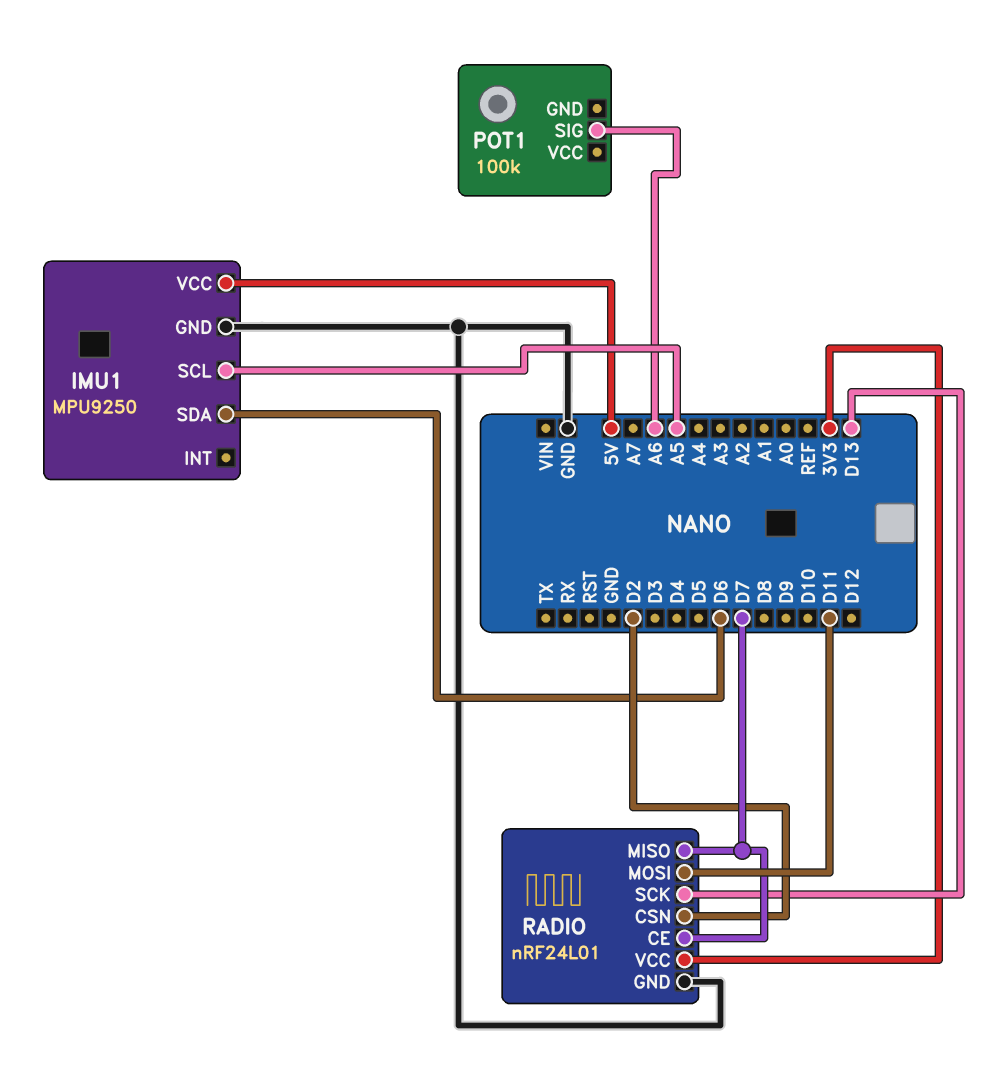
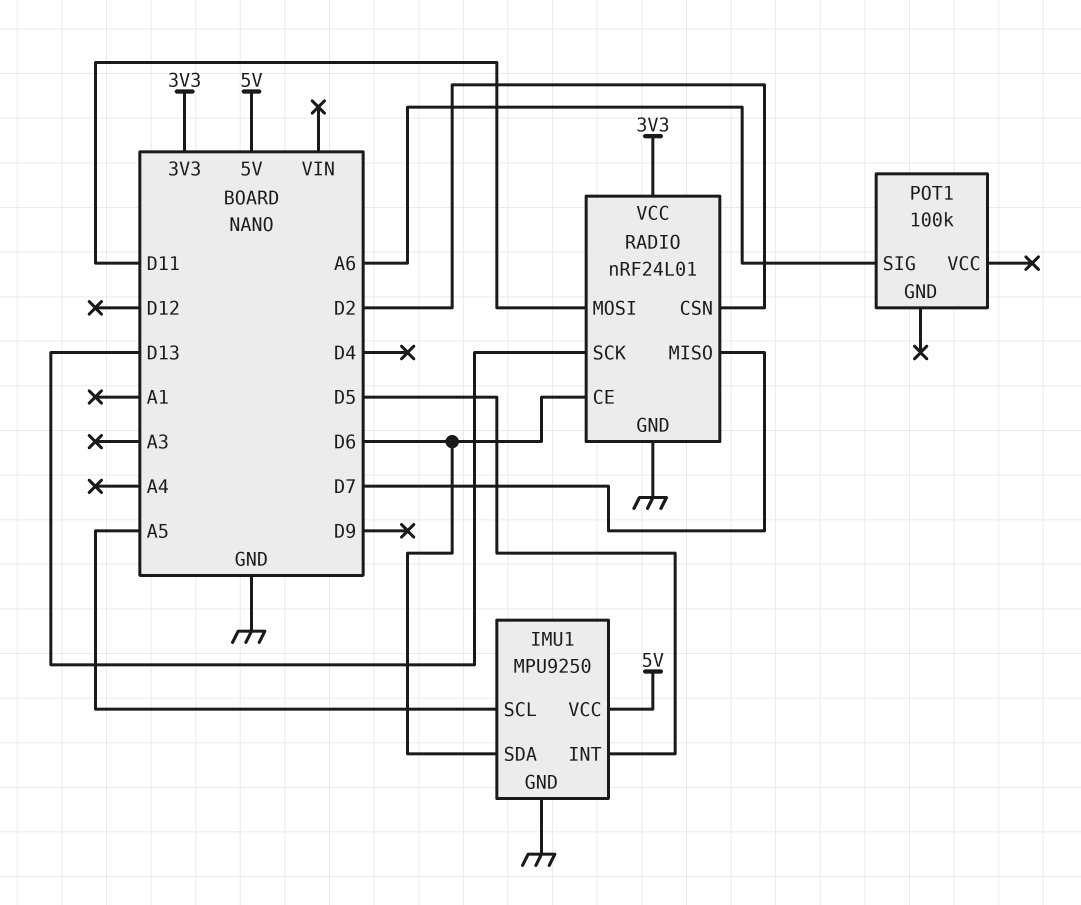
IMU1 pin INT: none -> D5
RADIO pin CE: D7 -> D6

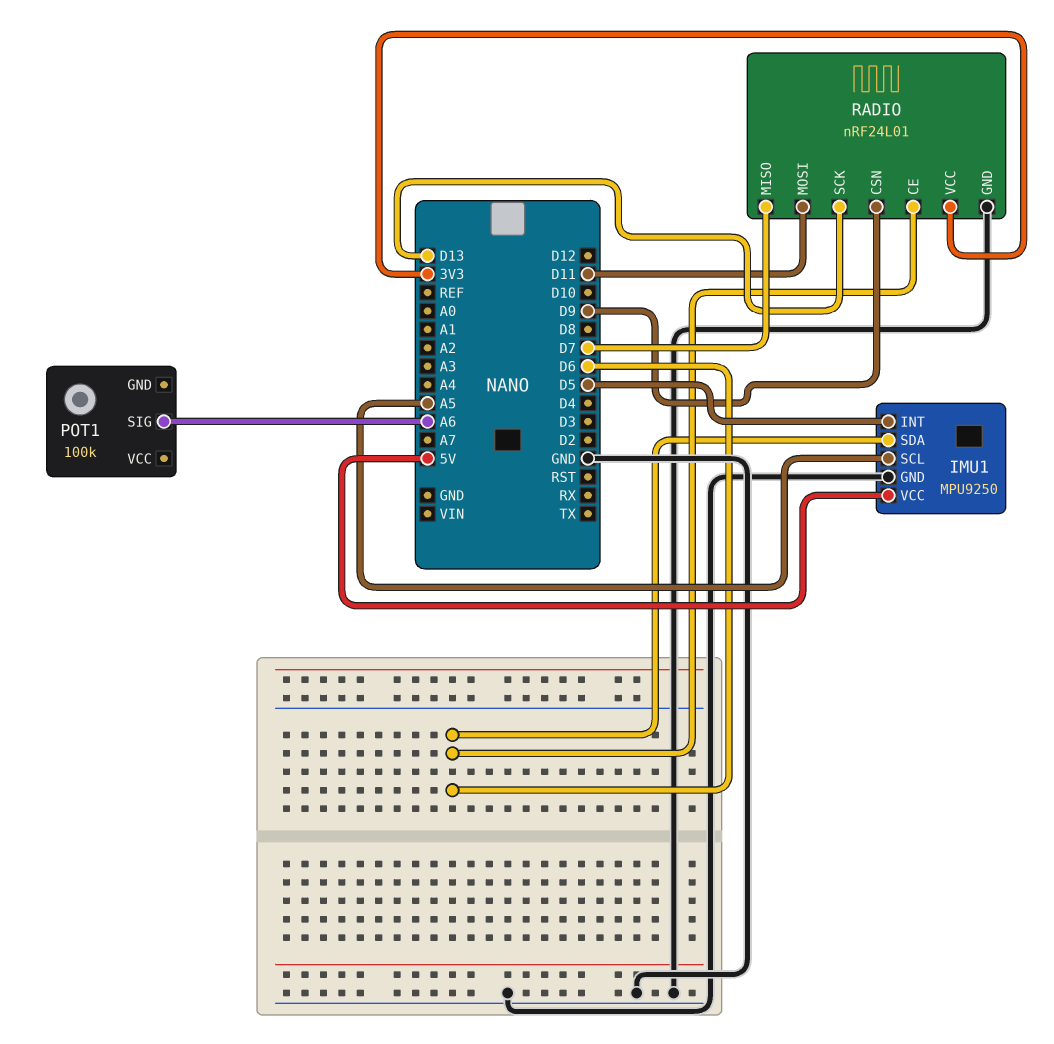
RADIO pin CSN: D2 -> D9

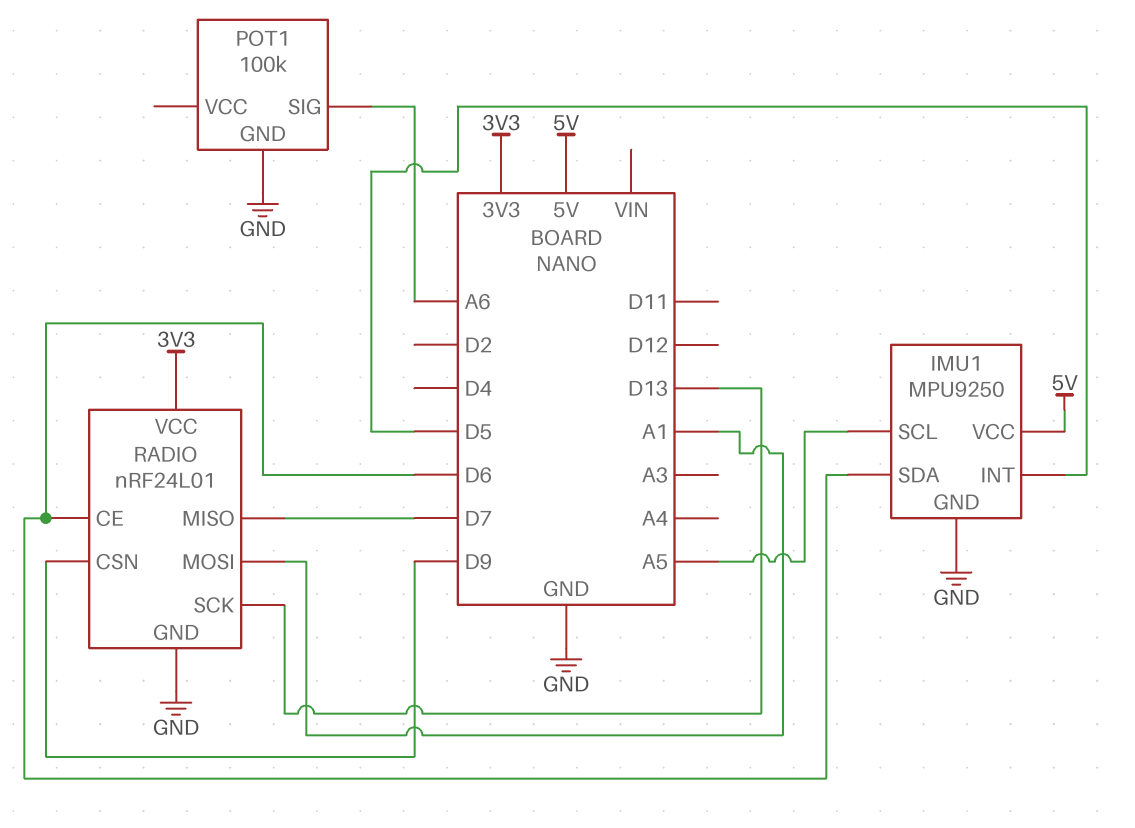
POT1 pin GND: none -> GND
RADIO pin MOSI: D11 -> A1

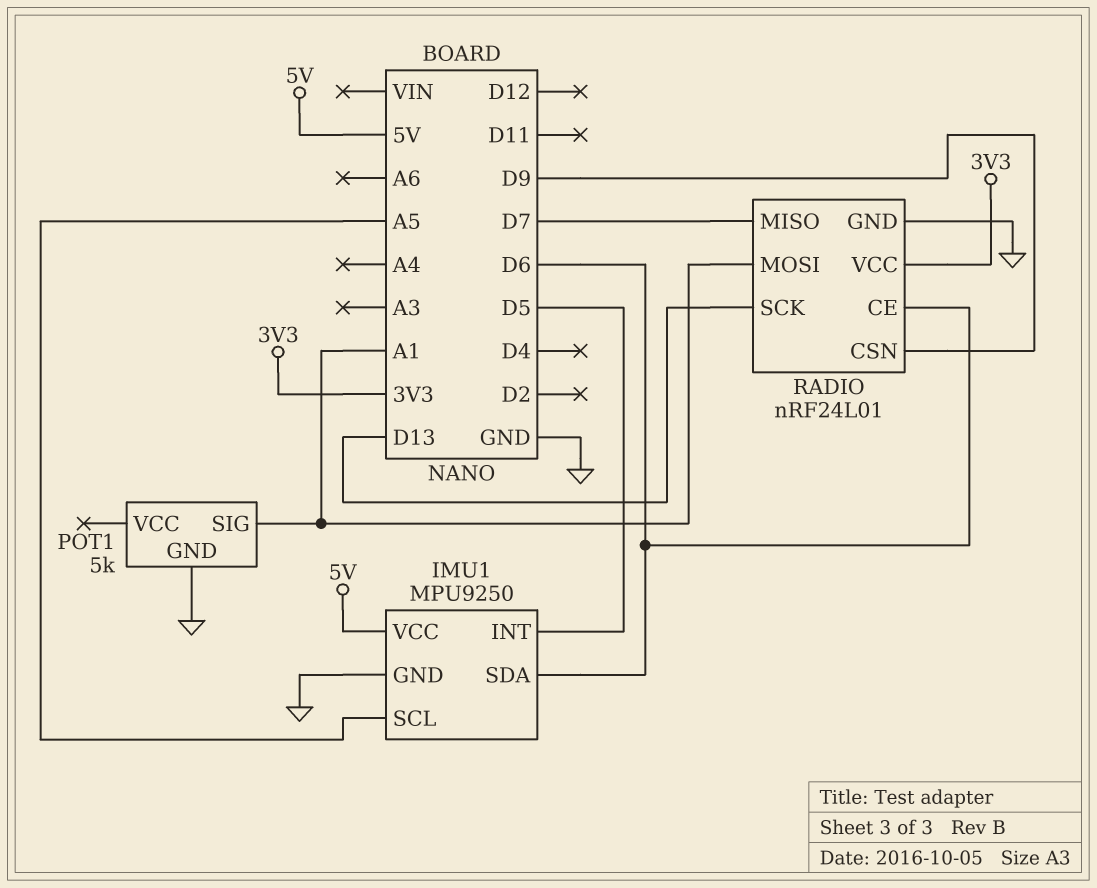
POT1: 100k -> 5k
POT1 pin SIG: A6 -> A1

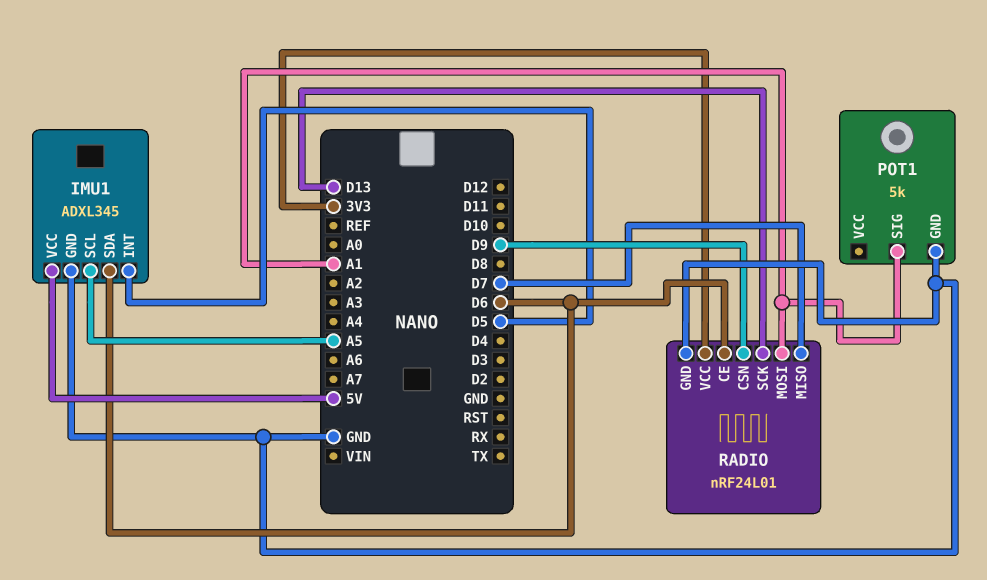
IMU1: MPU9250 -> ADXL345

